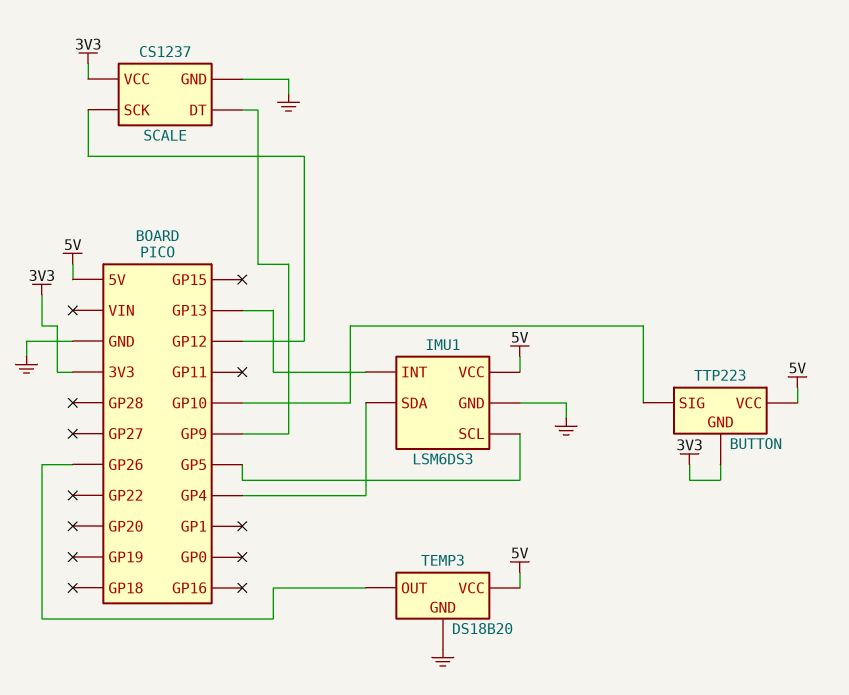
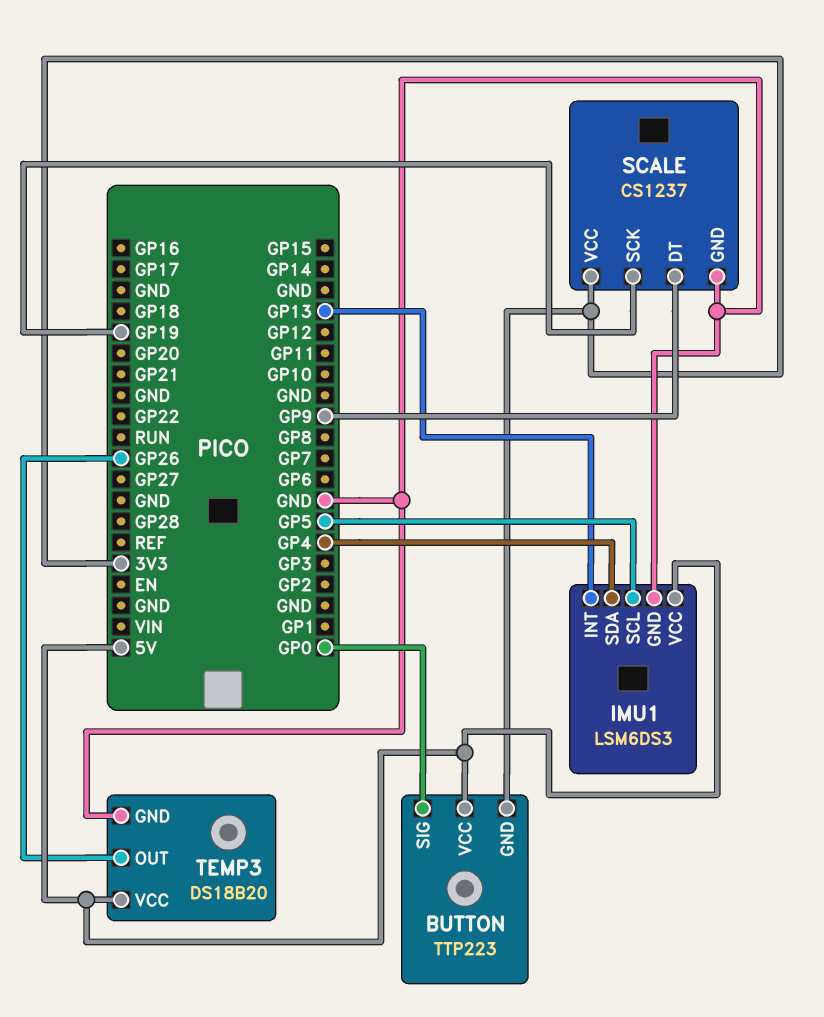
BUTTON pin SIG: GP10 -> GP0
SCALE pin SCK: GP12 -> GP19

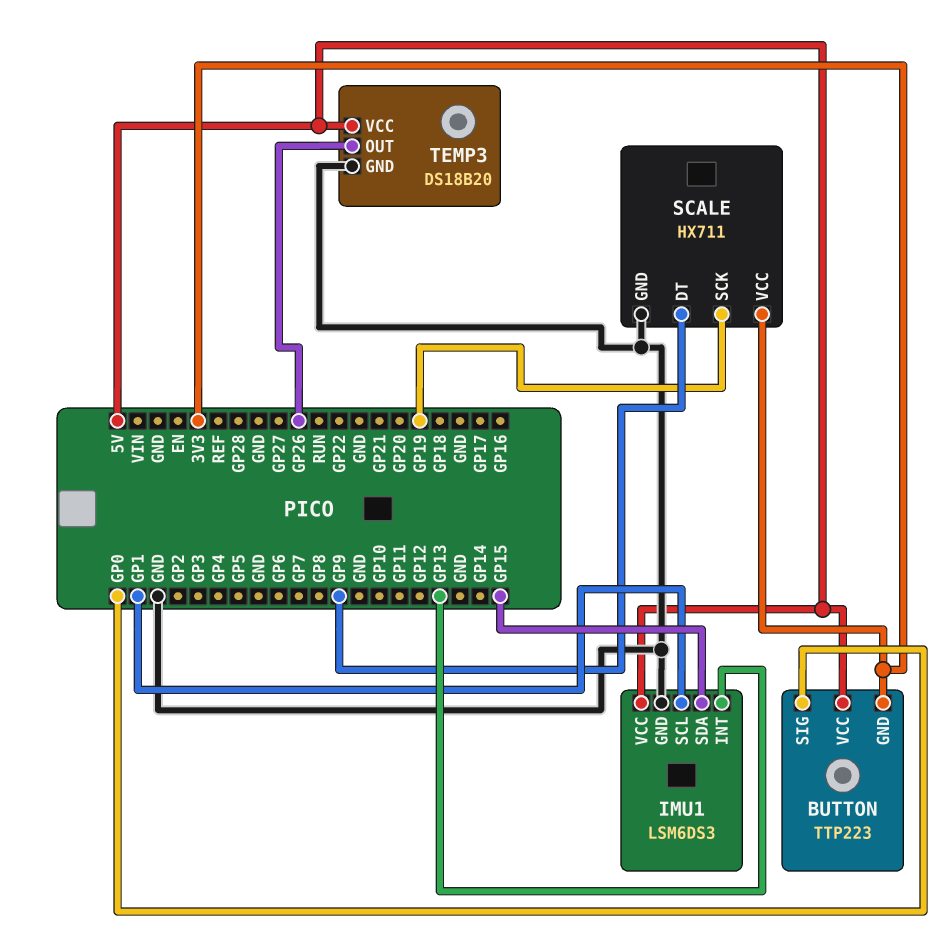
IMU1 pin SCL: GP5 -> GP1
IMU1 pin SDA: GP4 -> GP15
SCALE: CS1237 -> HX711

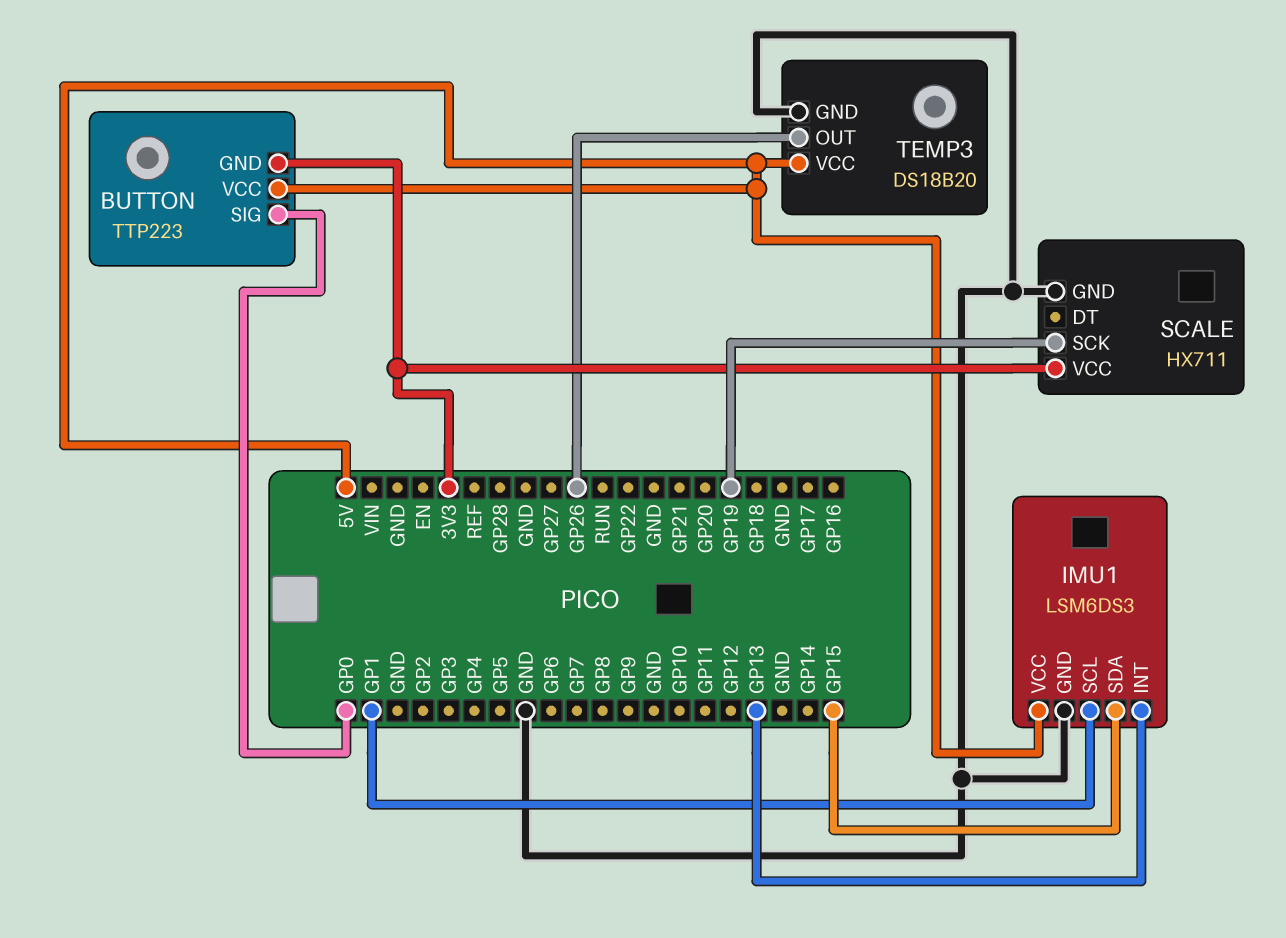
SCALE pin DT: GP9 -> none

